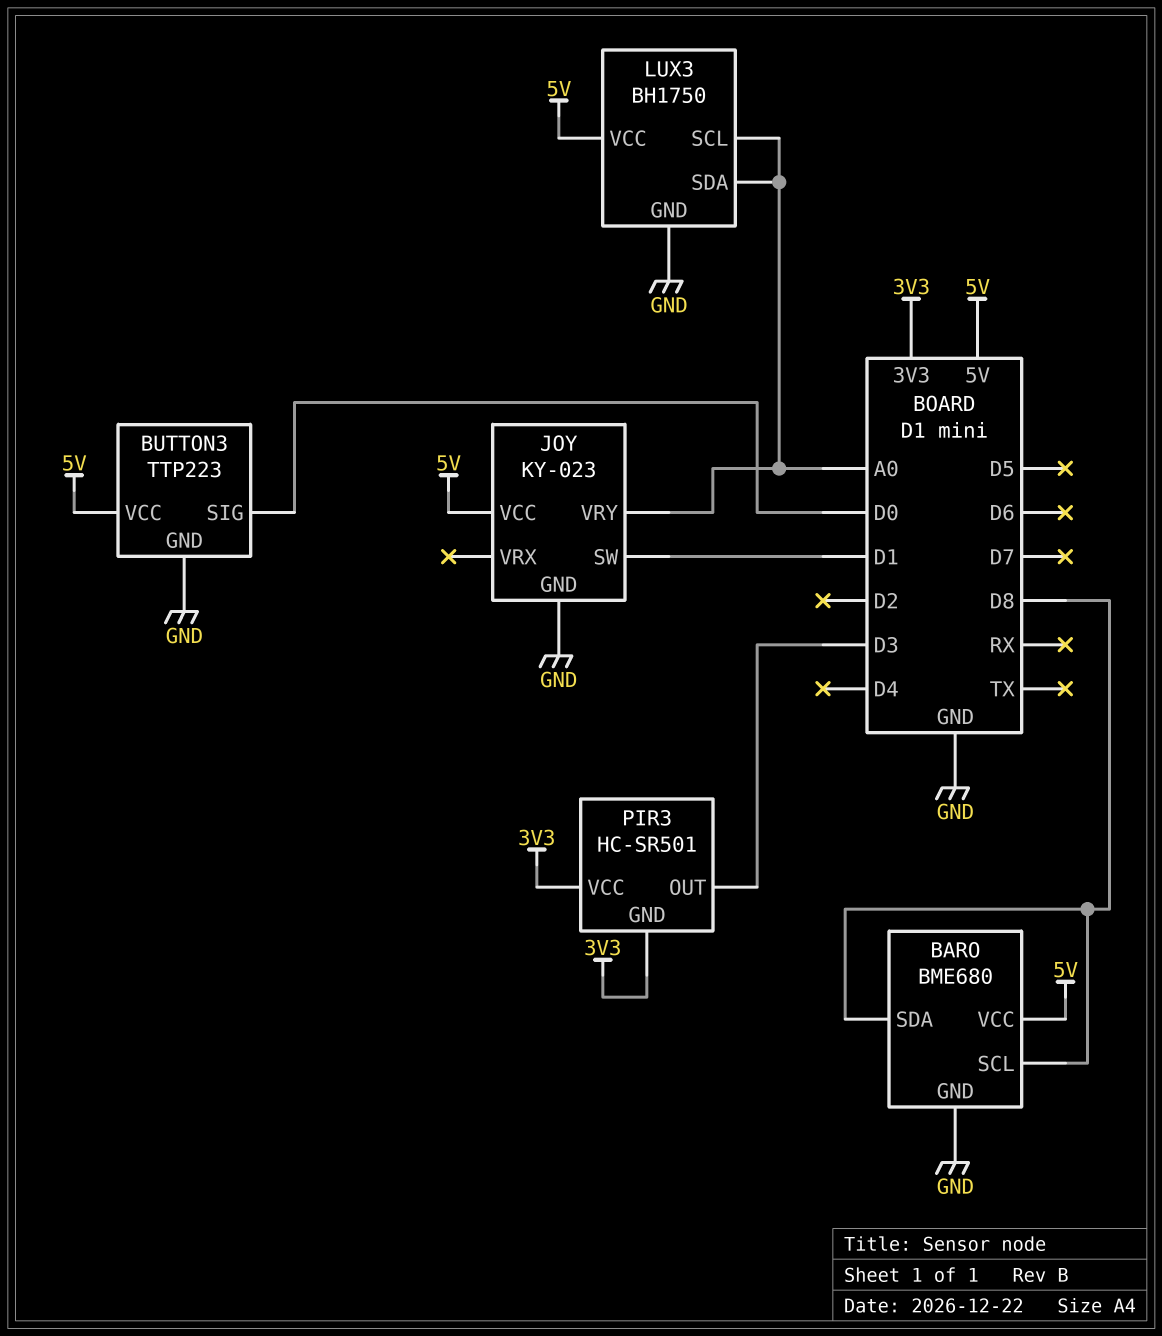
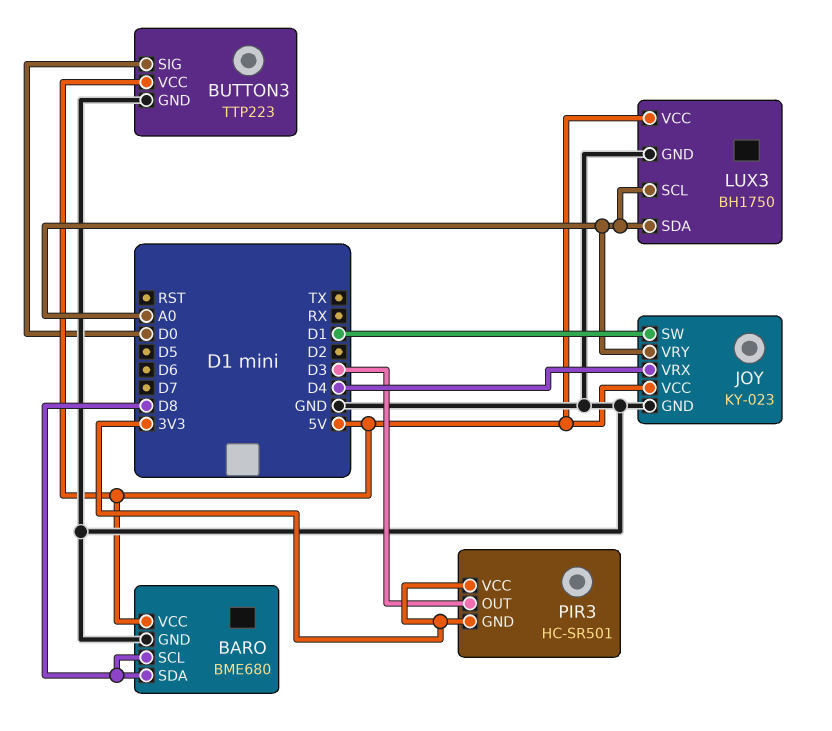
JOY pin VRX: none -> D4

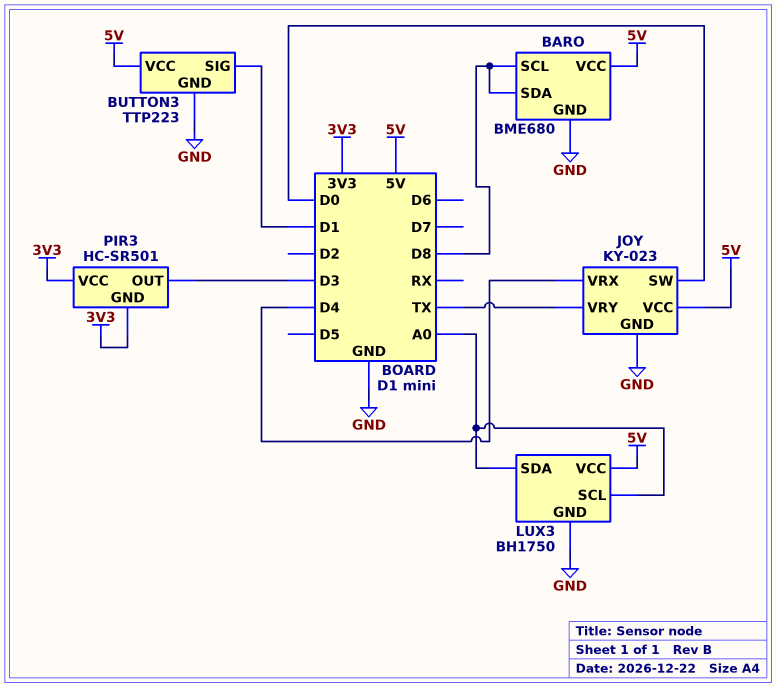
BUTTON3 pin SIG: D0 -> D1
JOY pin SW: D1 -> D0
JOY pin VRY: A0 -> TX

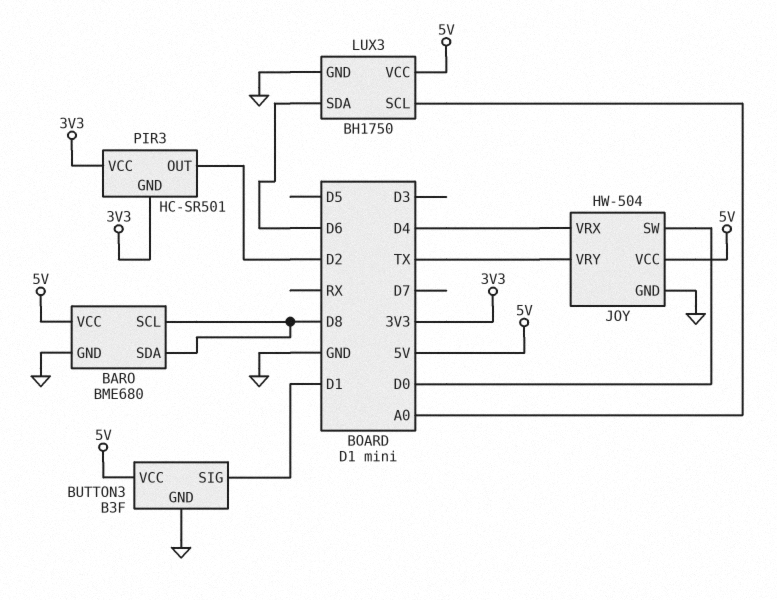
BUTTON3: TTP223 -> B3F
JOY: KY-023 -> HW-504
LUX3 pin SDA: A0 -> D6
PIR3 pin OUT: D3 -> D2

